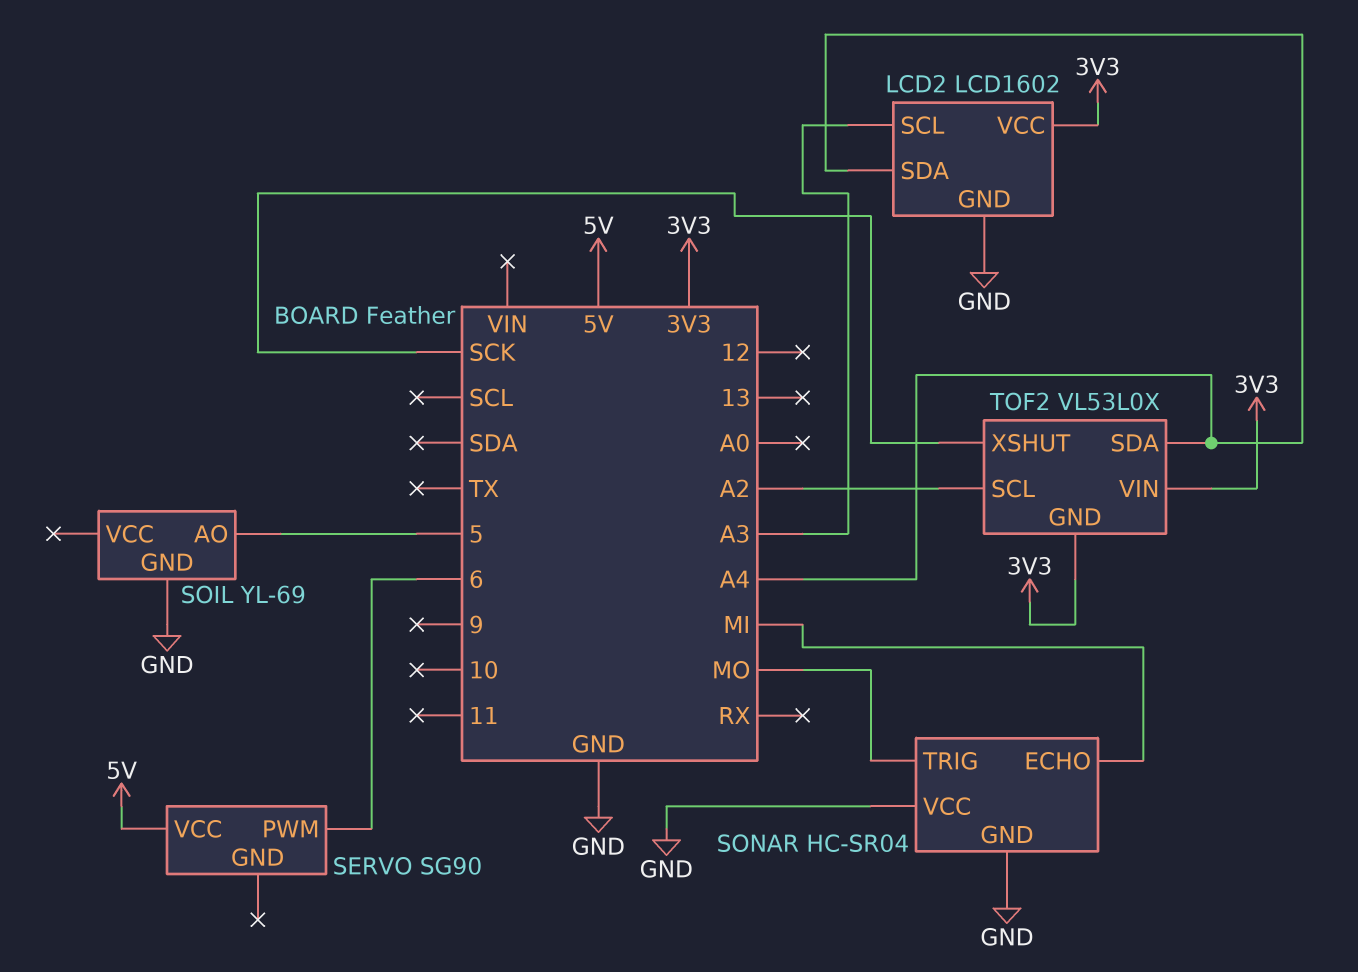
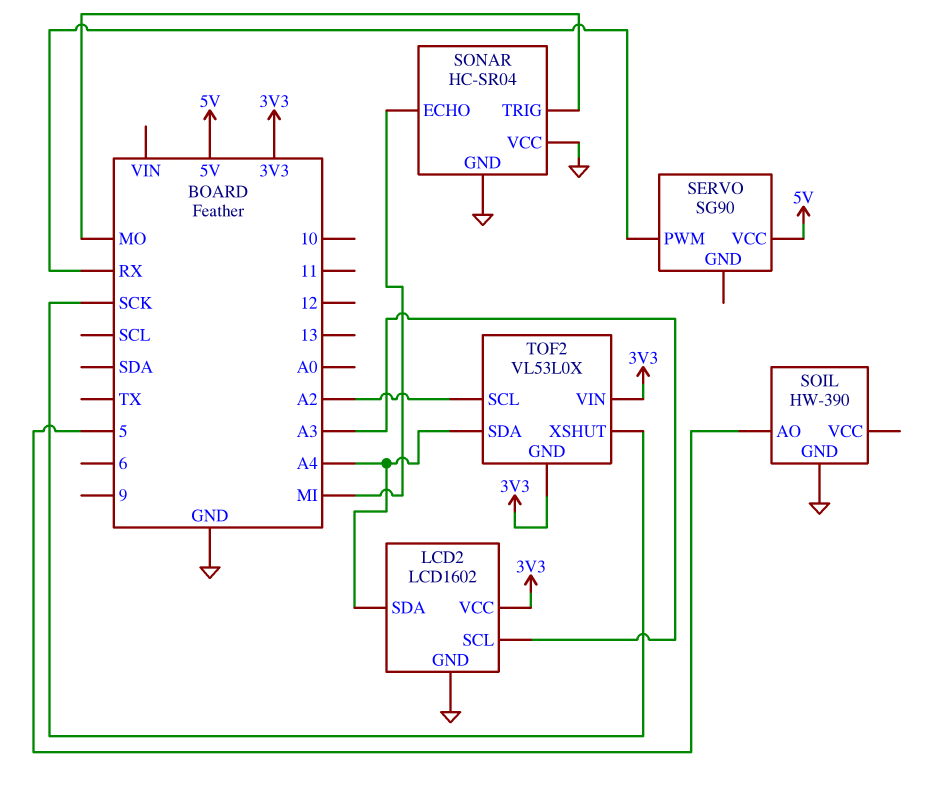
SERVO pin PWM: 6 -> RX
SOIL: YL-69 -> HW-390

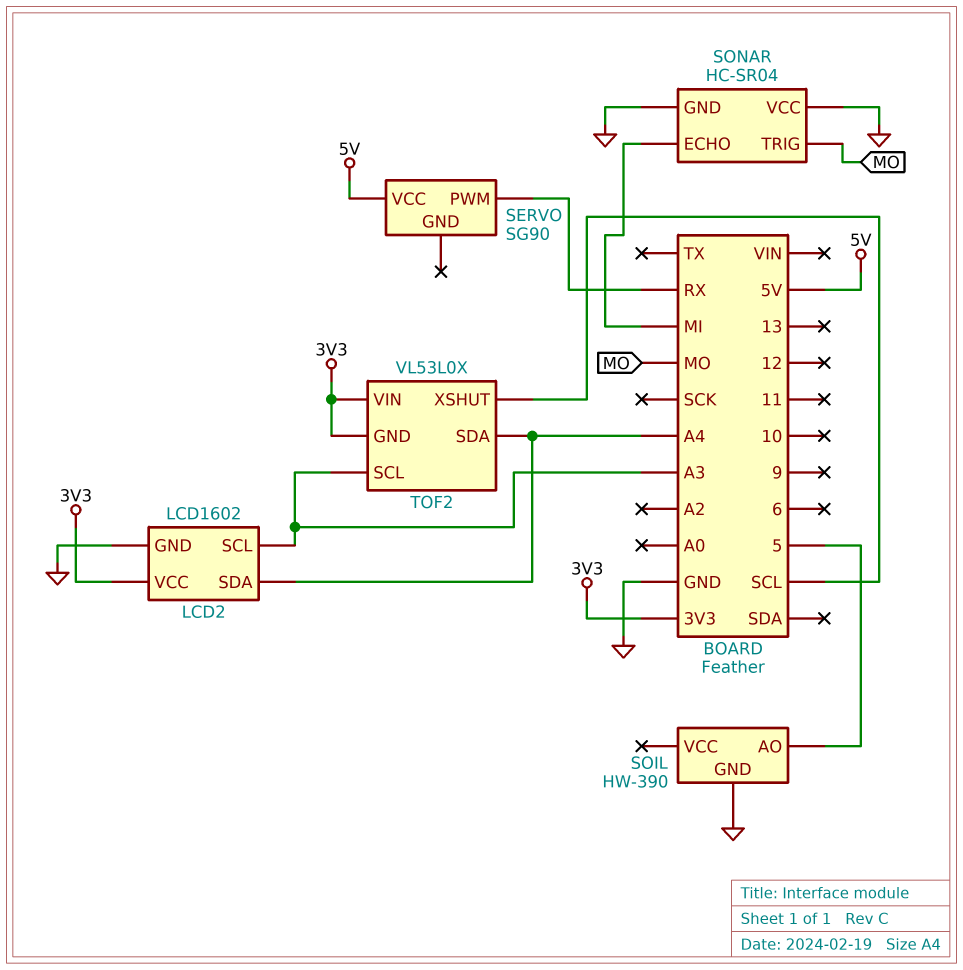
TOF2 pin SCL: A2 -> A3
TOF2 pin XSHUT: SCK -> SCL

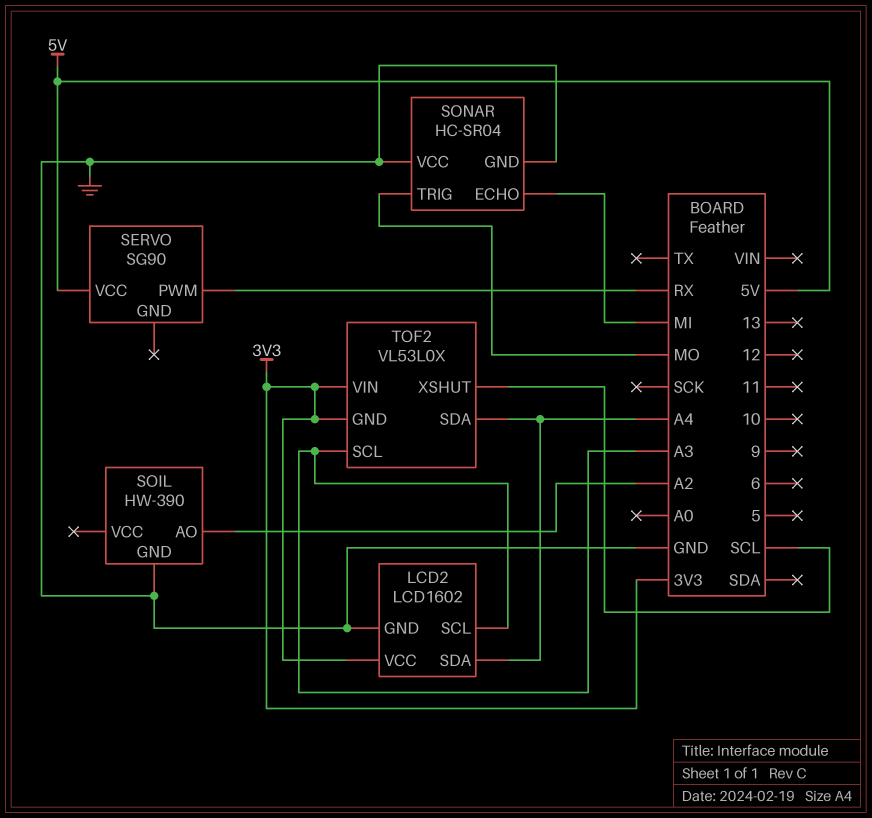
SOIL pin AO: 5 -> A2

